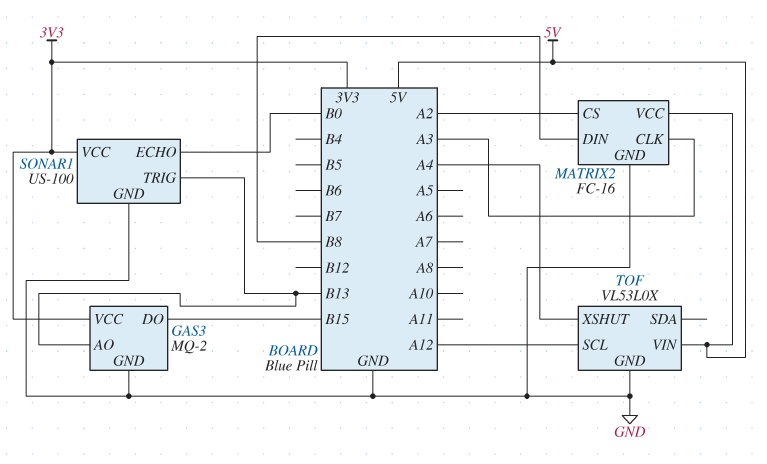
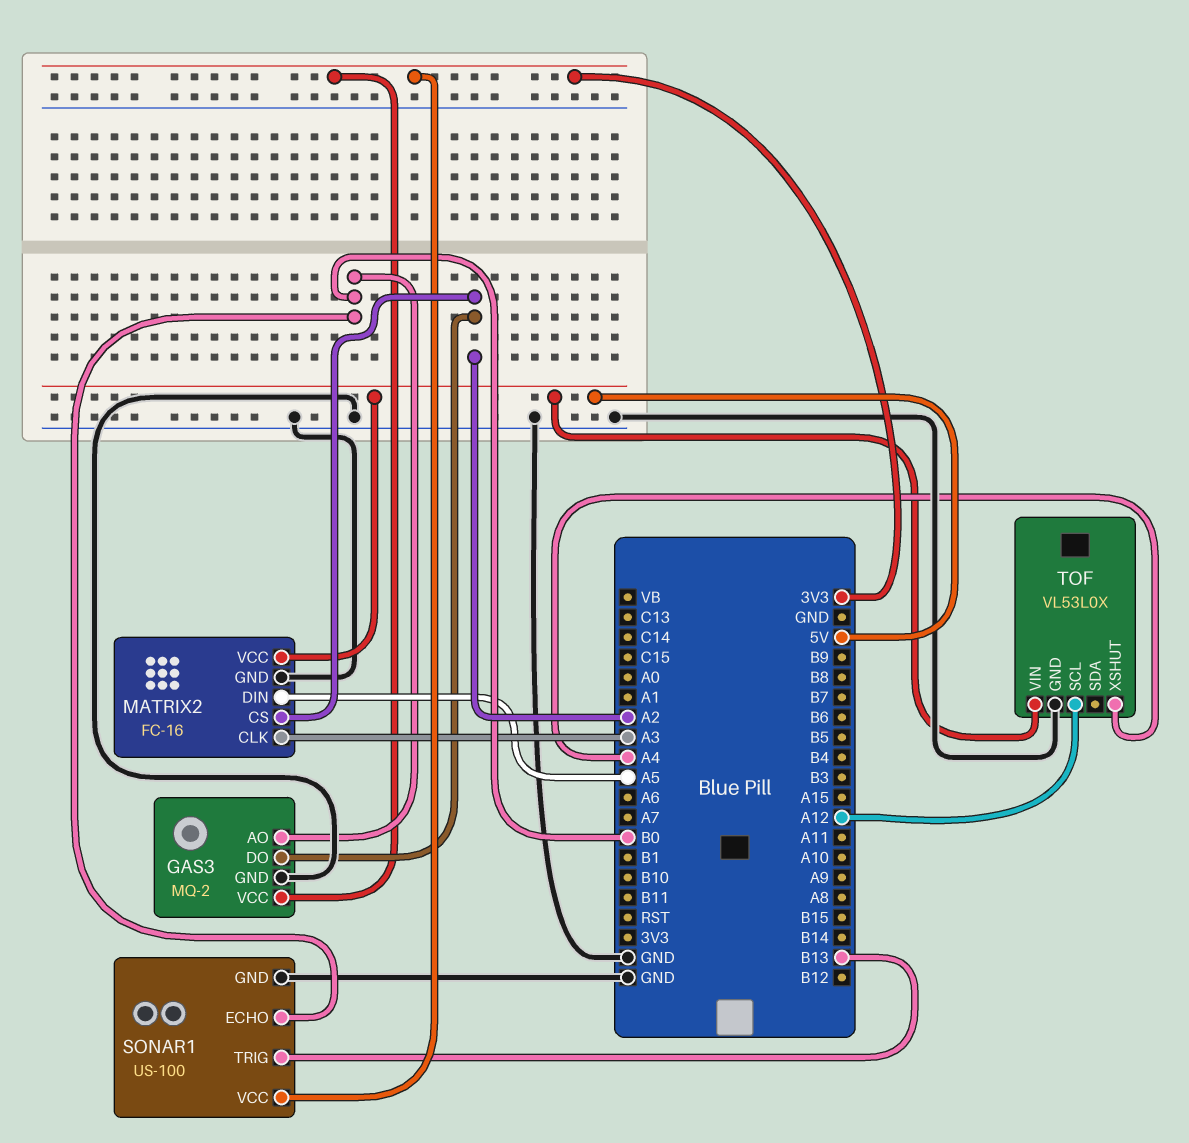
GAS3 pin AO: B13 -> B0
GAS3 pin DO: B15 -> A2
MATRIX2 pin DIN: B8 -> A5

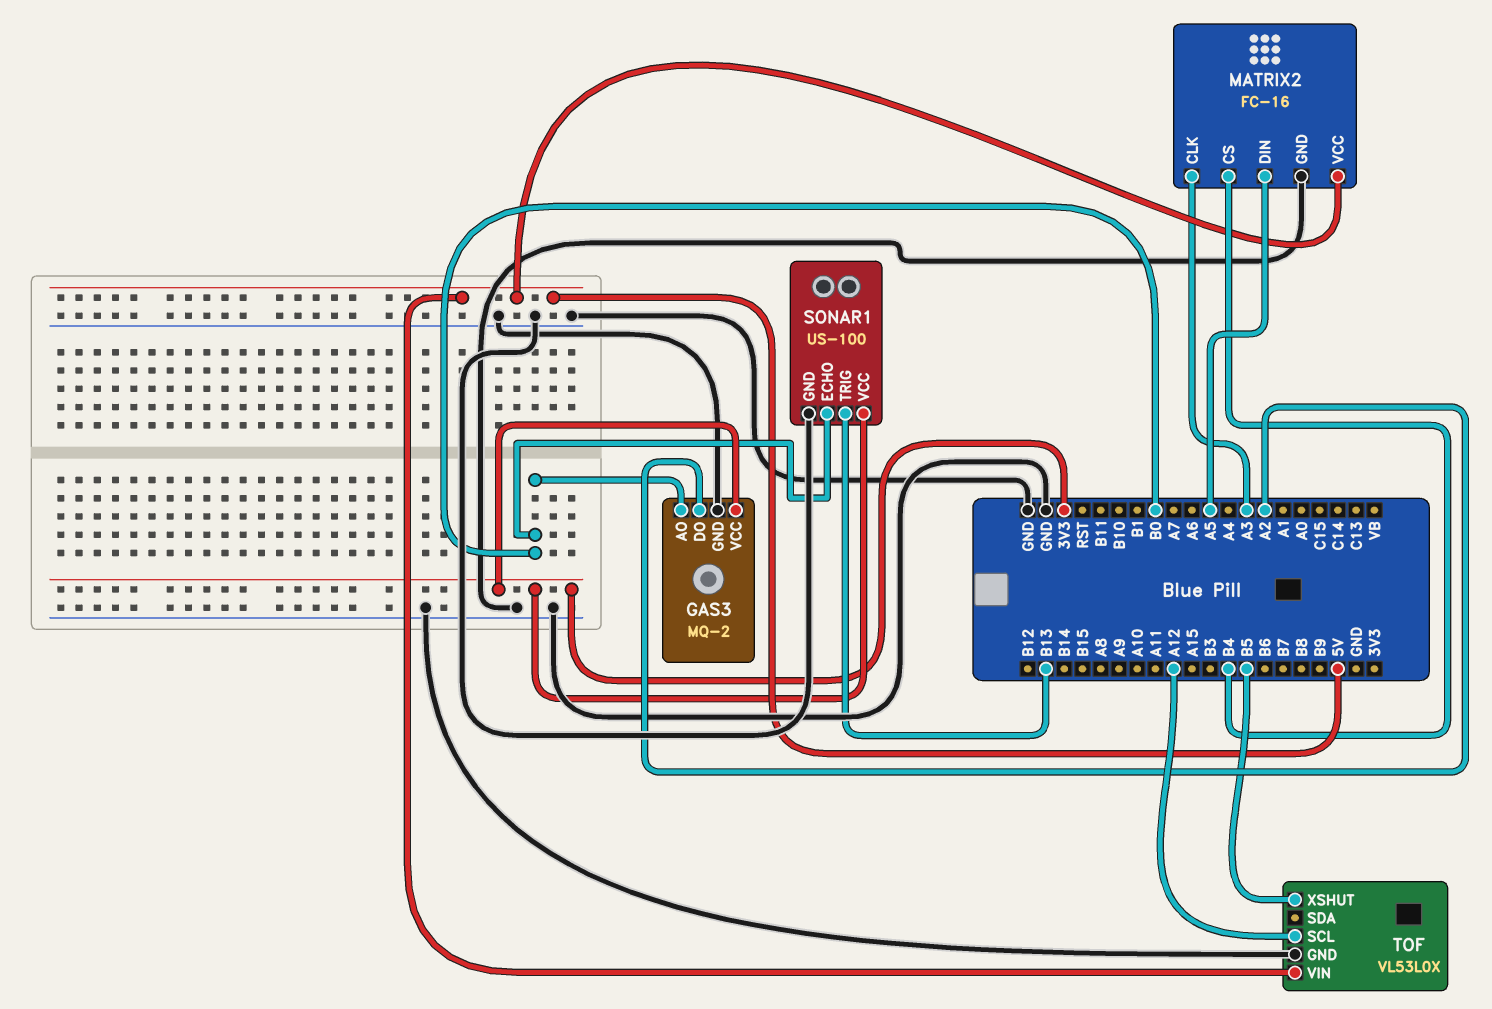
MATRIX2 pin CS: A2 -> B4
TOF pin XSHUT: A4 -> B5

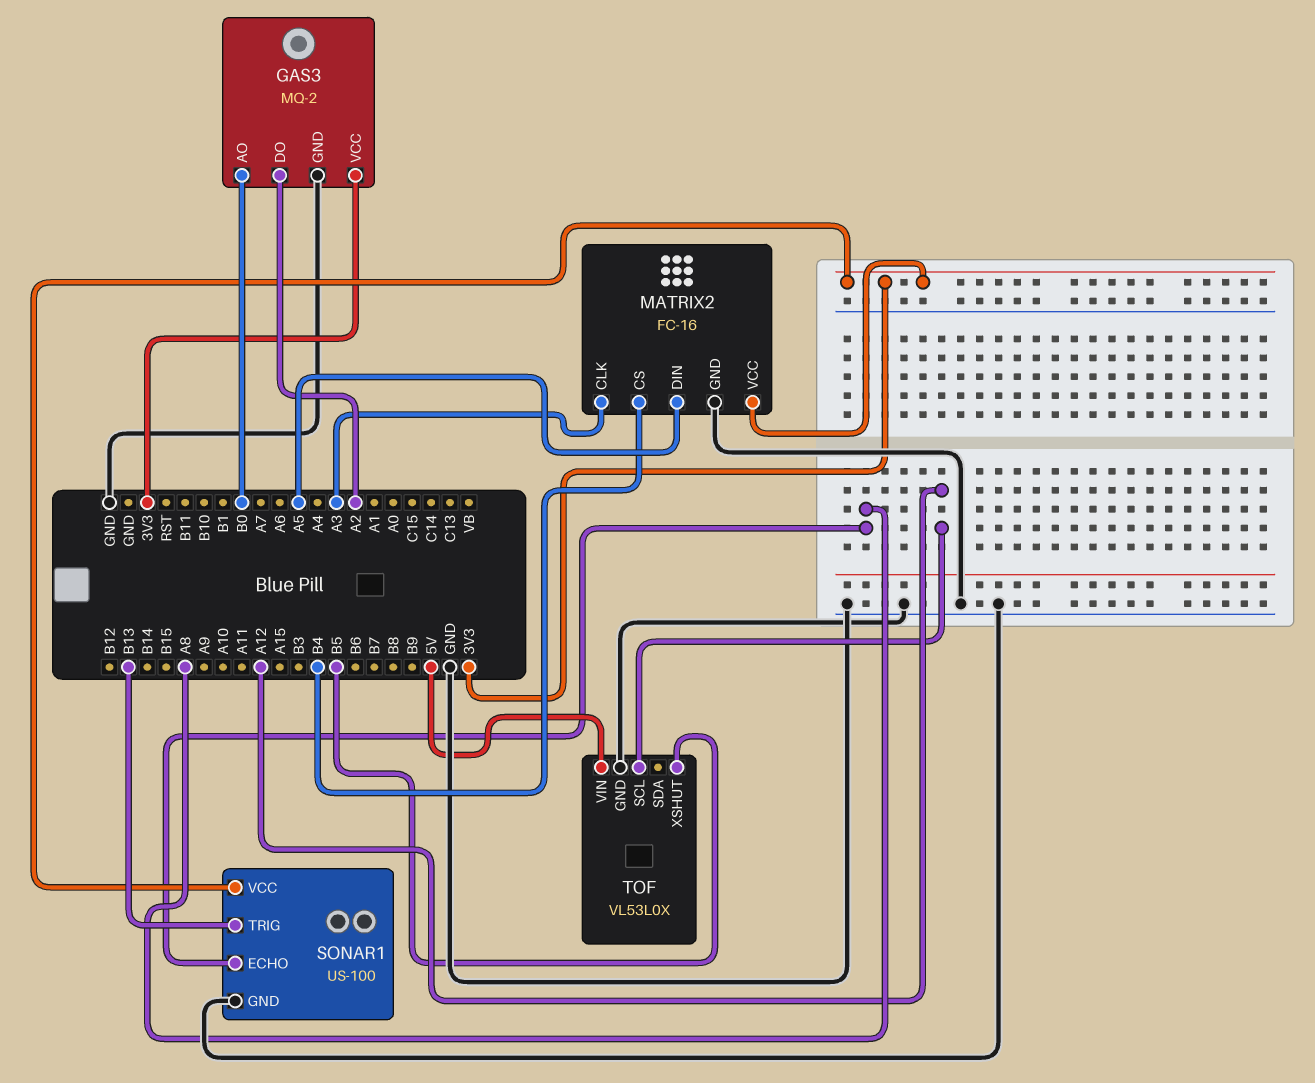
MATRIX2 pin VCC: 5V -> 3V3
SONAR1 pin ECHO: B0 -> A8

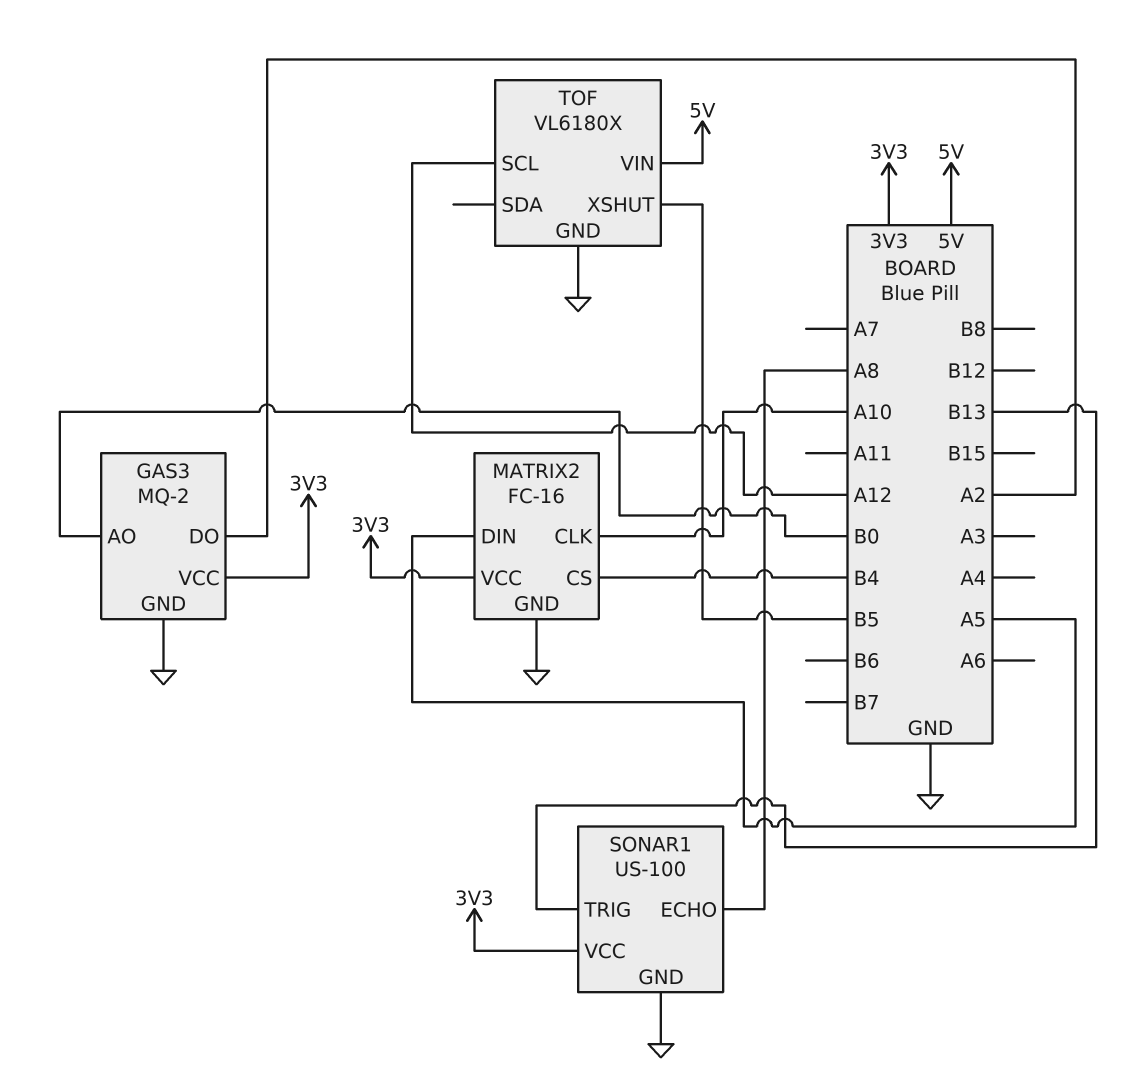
MATRIX2 pin CLK: A3 -> A10
TOF: VL53L0X -> VL6180X

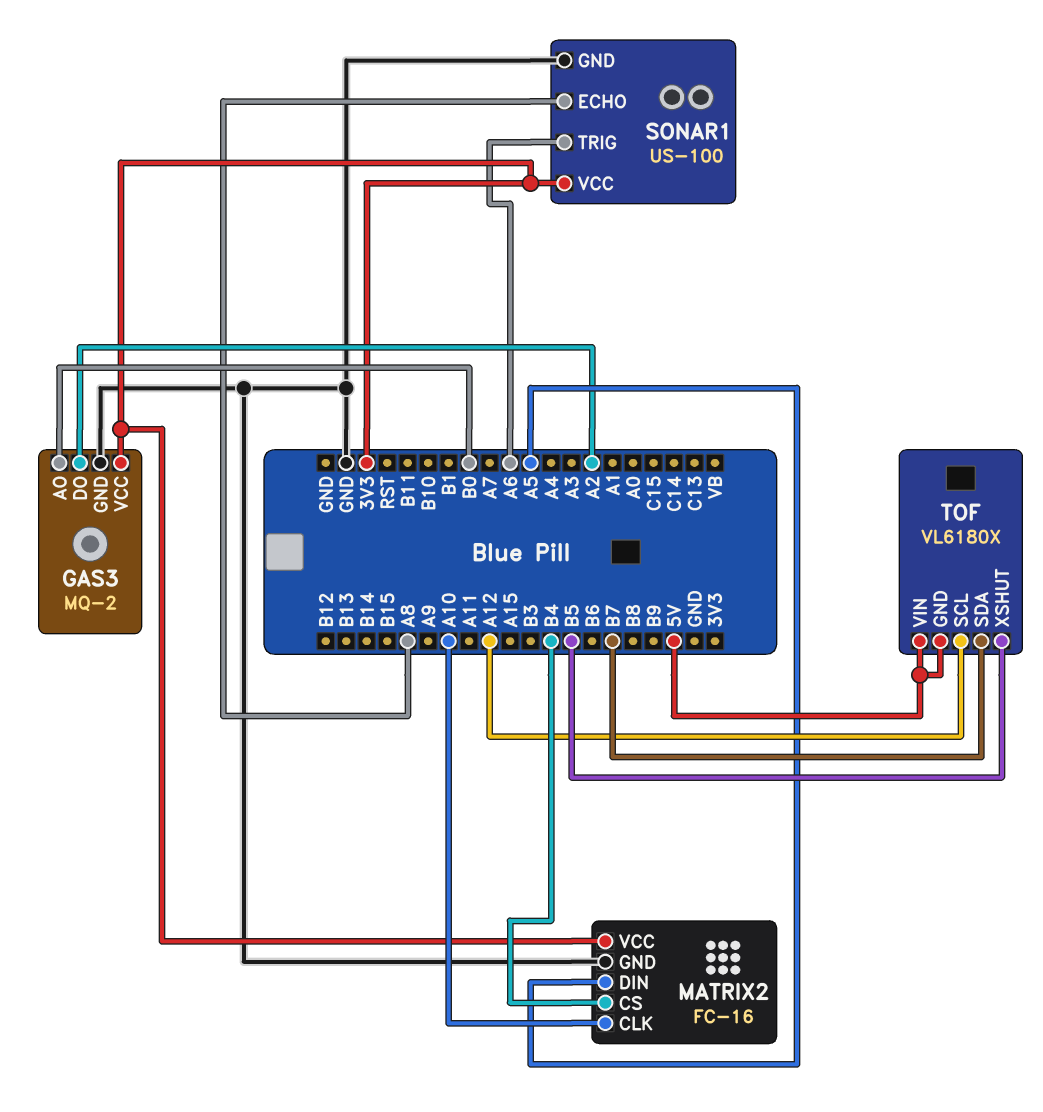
SONAR1 pin TRIG: B13 -> A6
TOF pin GND: GND -> 5V
TOF pin SDA: none -> B7

